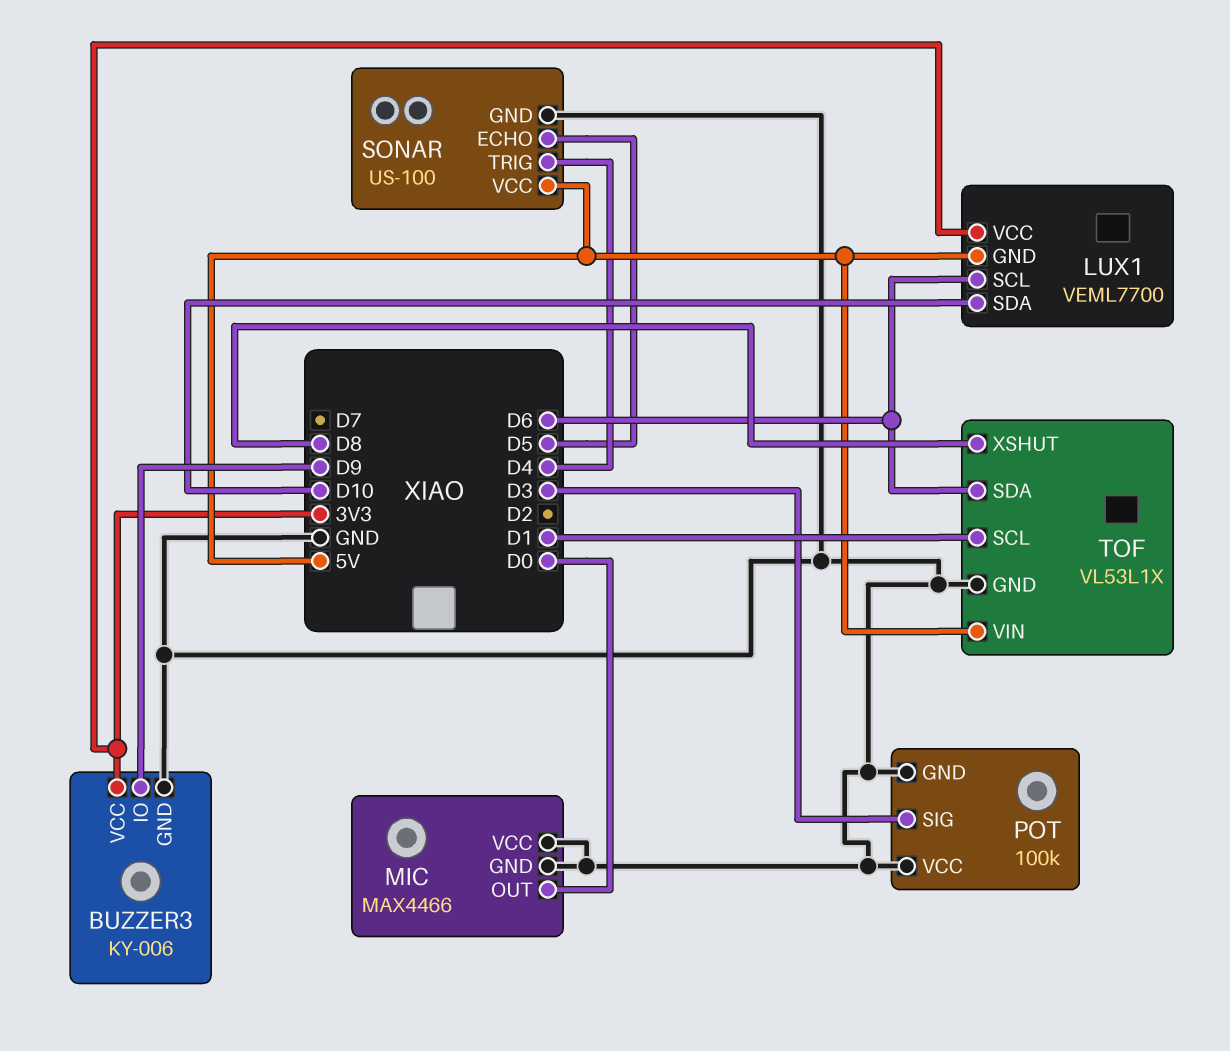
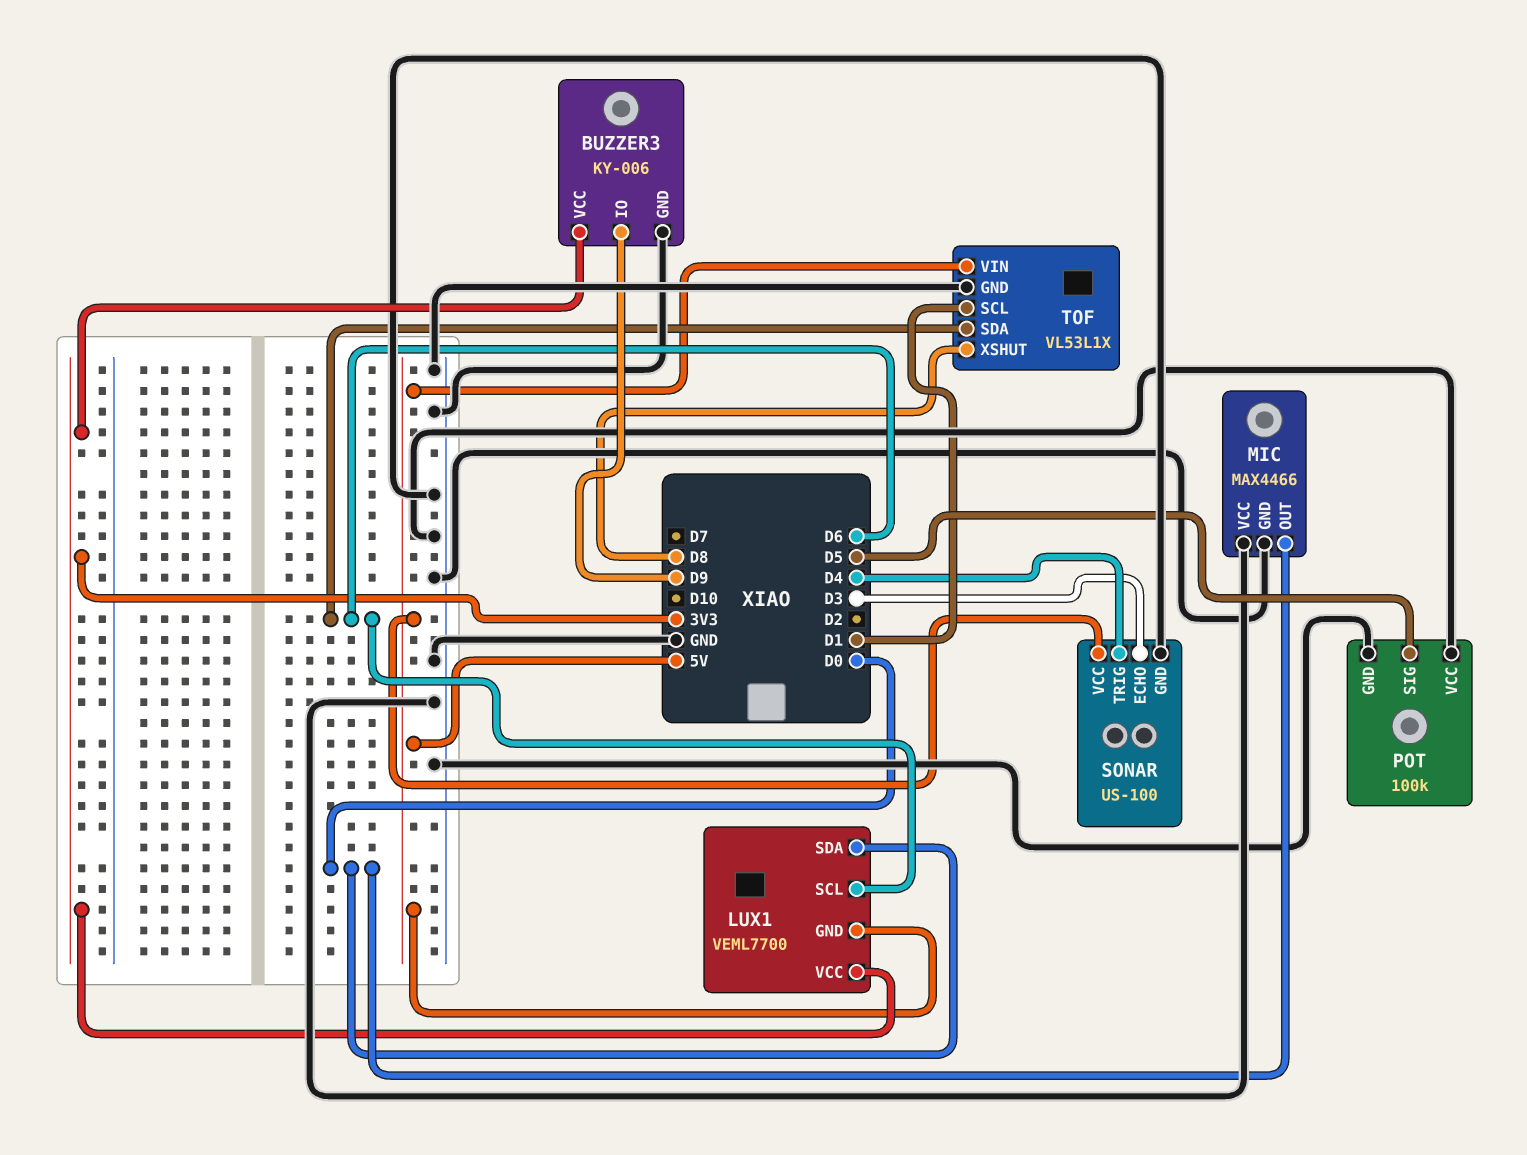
LUX1 pin SDA: D10 -> D0
POT pin SIG: D3 -> D5
SONAR pin ECHO: D5 -> D3

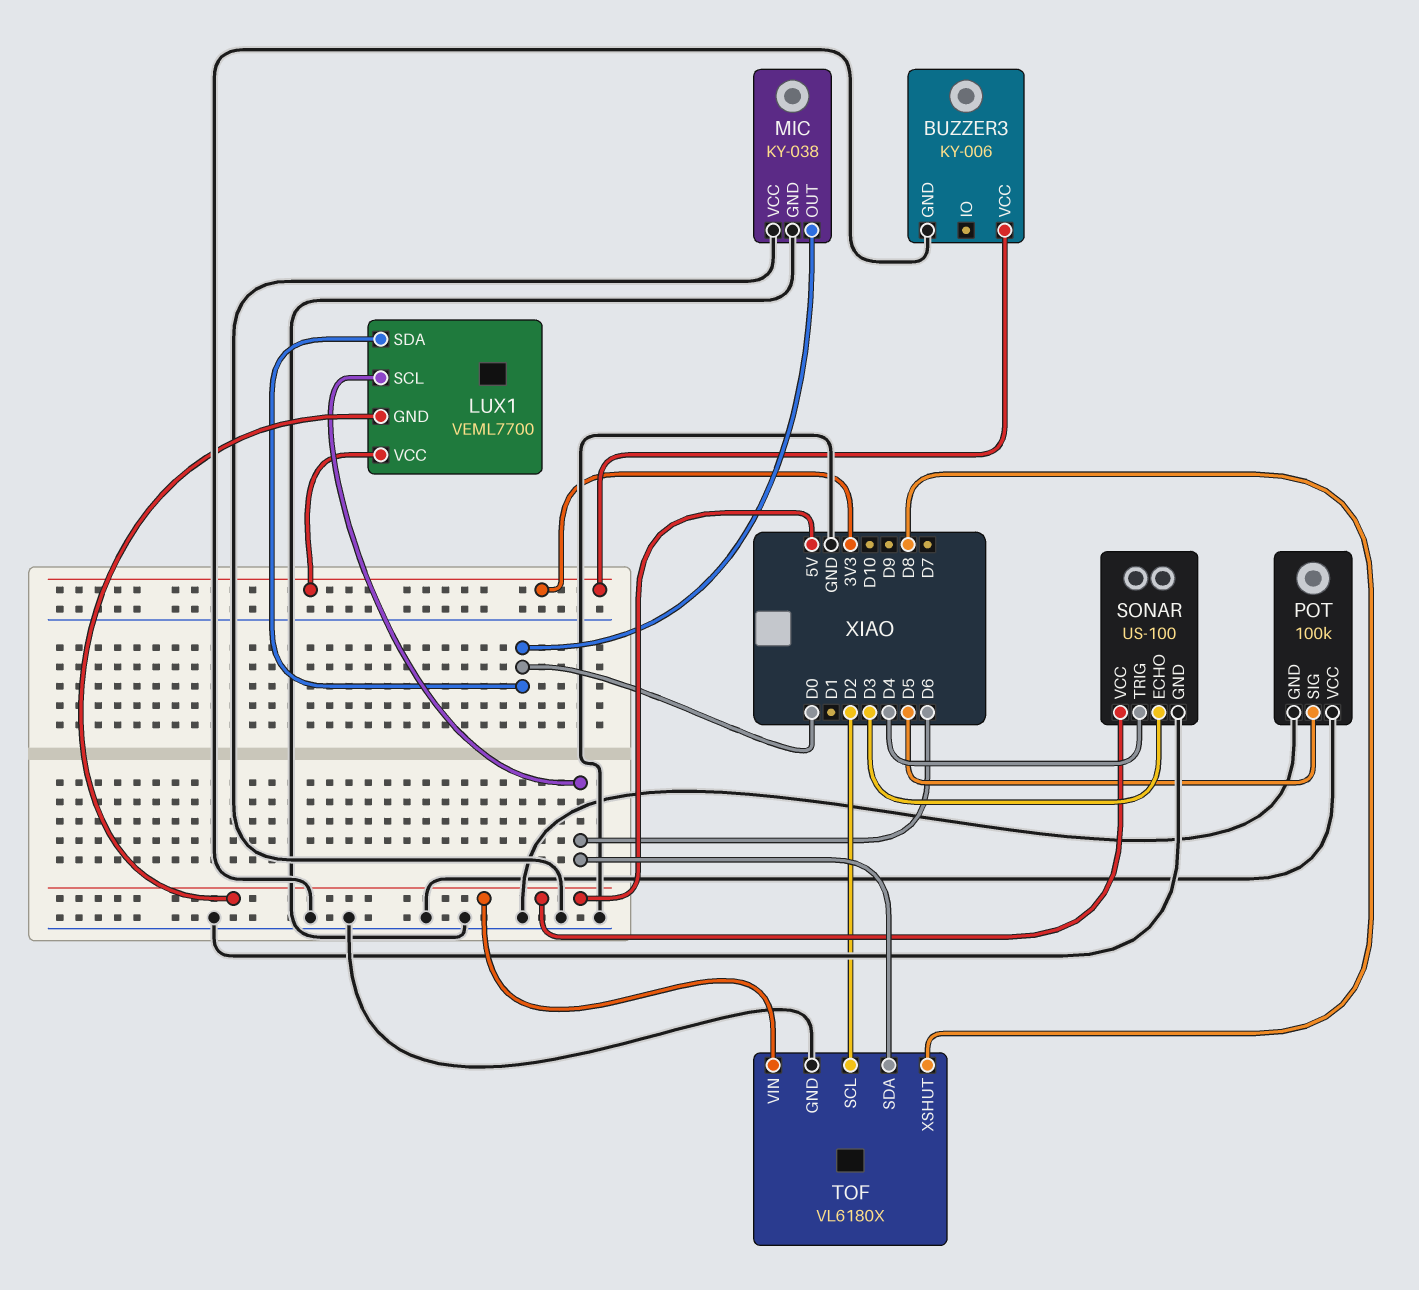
BUZZER3 pin IO: D9 -> none
MIC: MAX4466 -> KY-038
TOF: VL53L1X -> VL6180X
TOF pin SCL: D1 -> D2

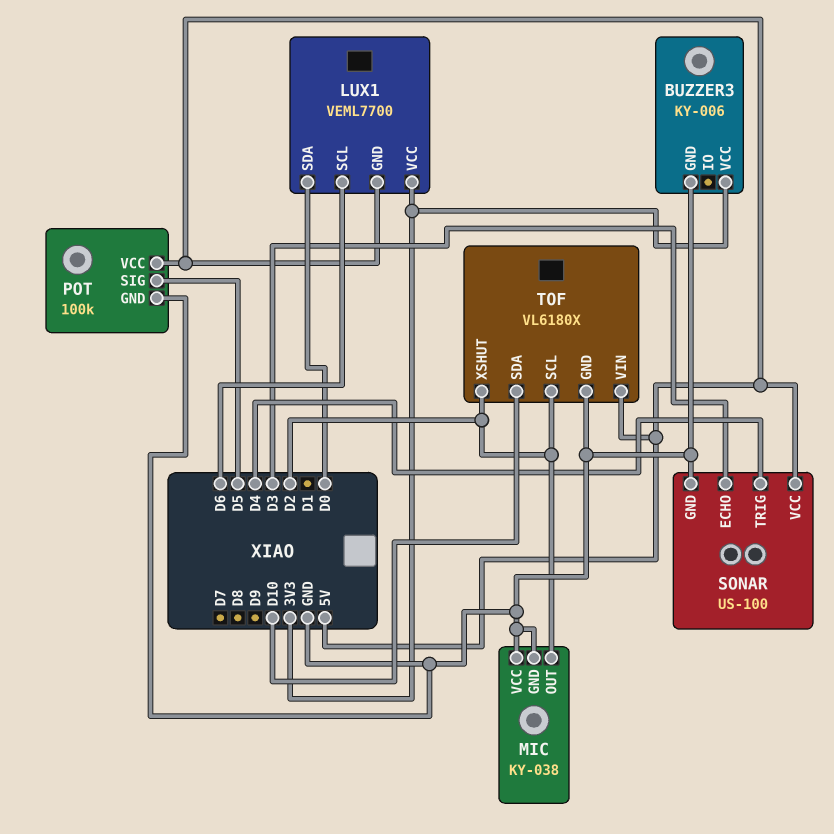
MIC pin OUT: D0 -> D2
POT pin VCC: GND -> 5V
TOF pin SDA: D6 -> D10
TOF pin XSHUT: D8 -> D2

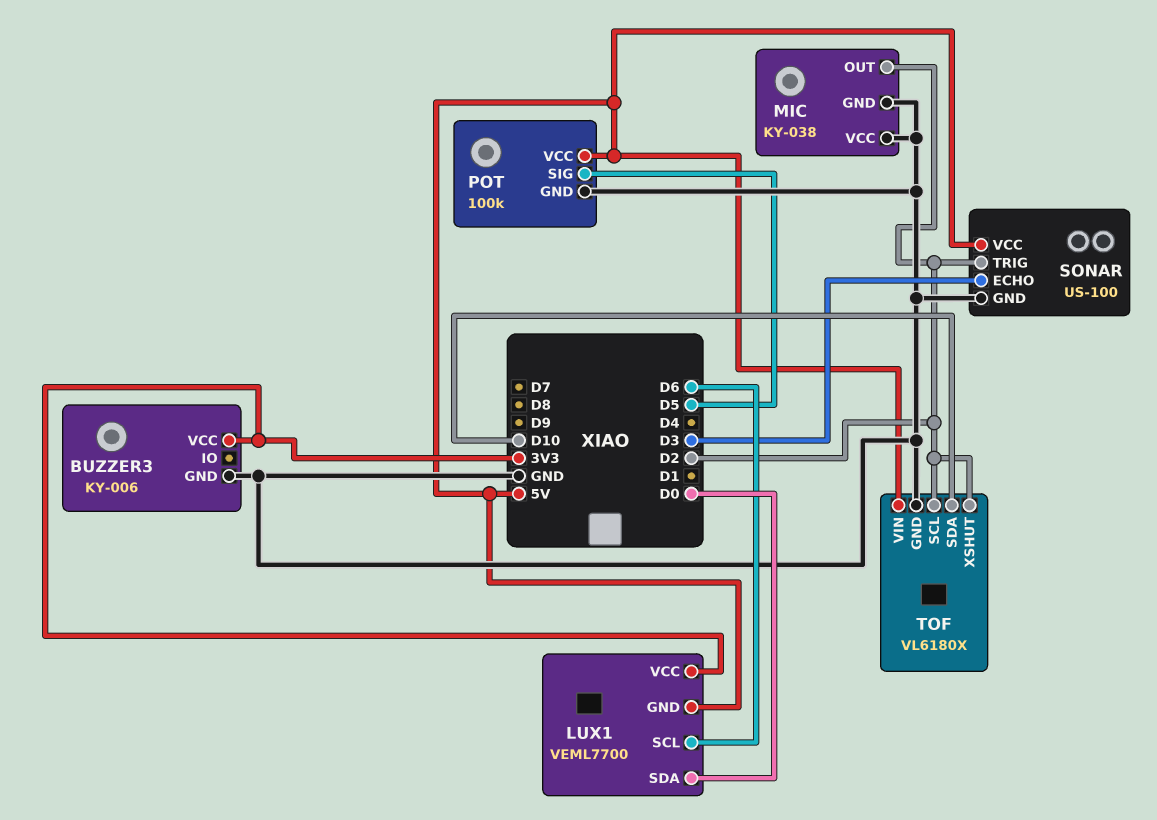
SONAR pin TRIG: D4 -> D2

